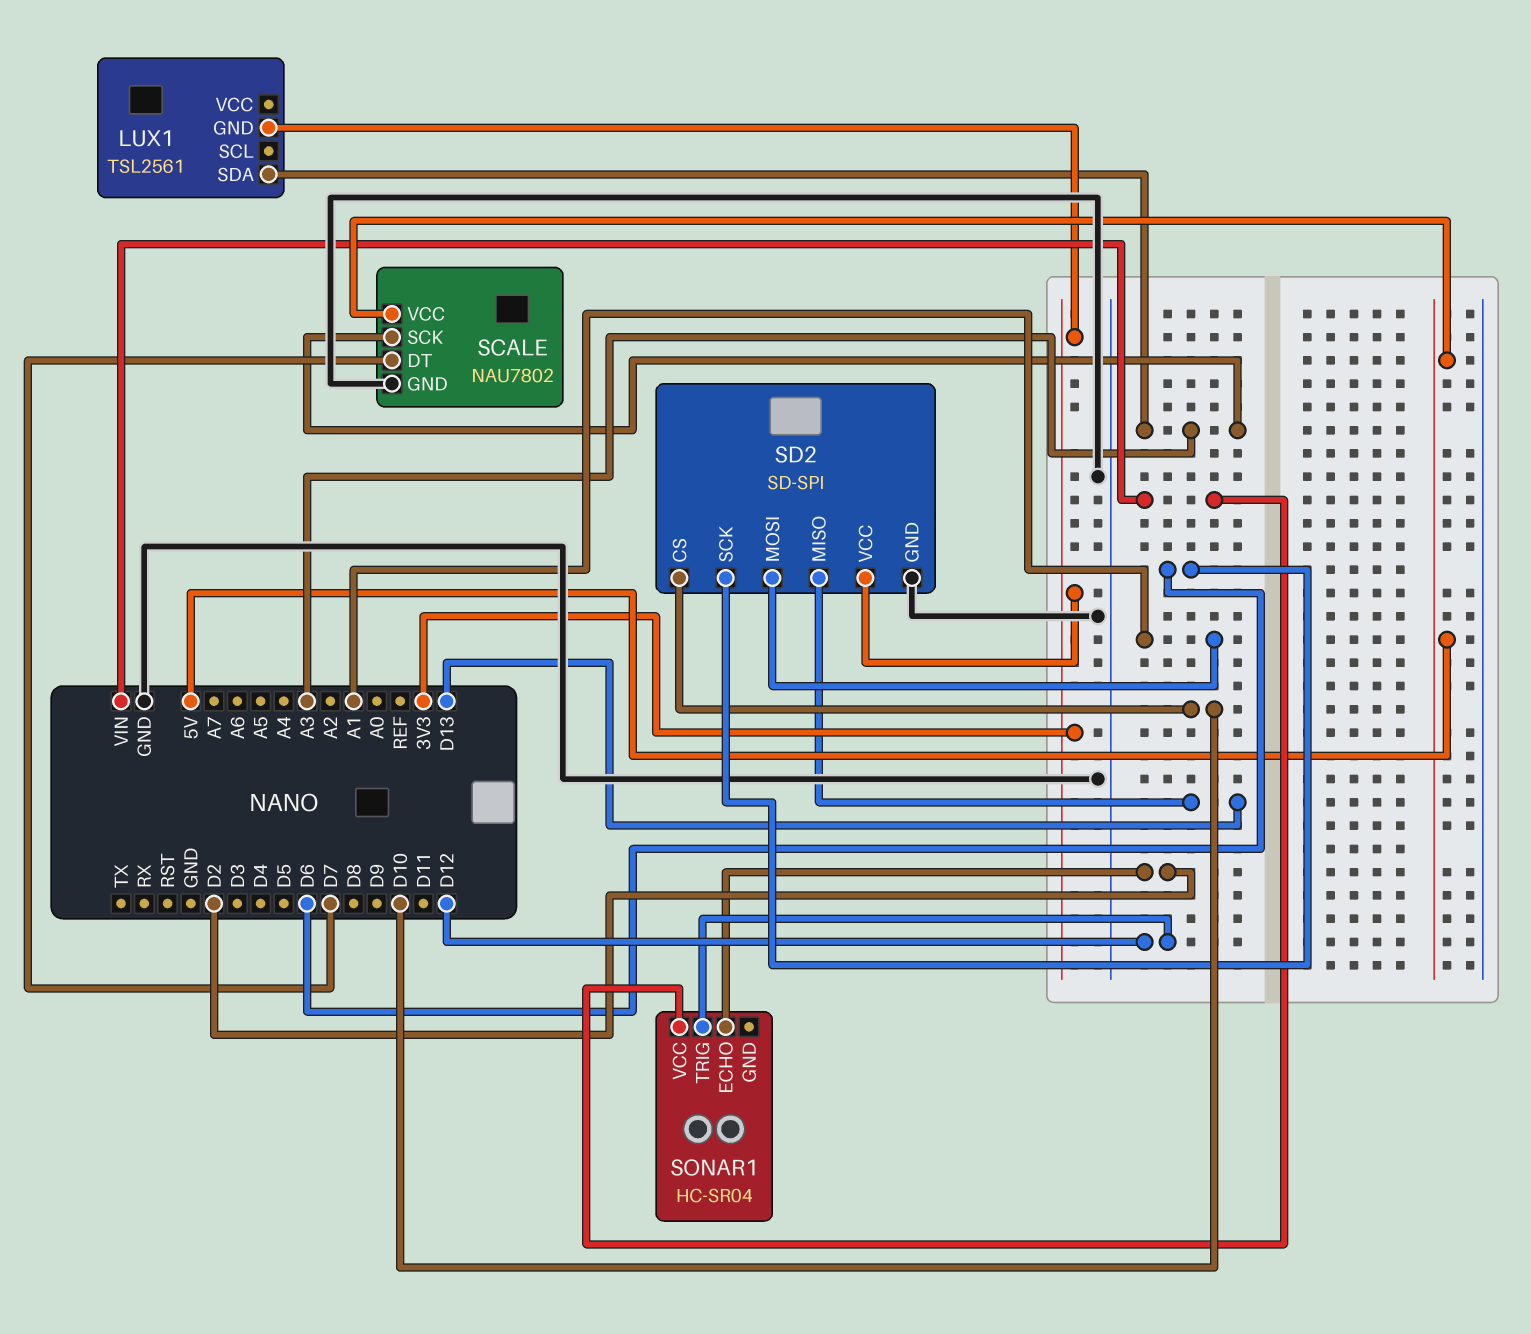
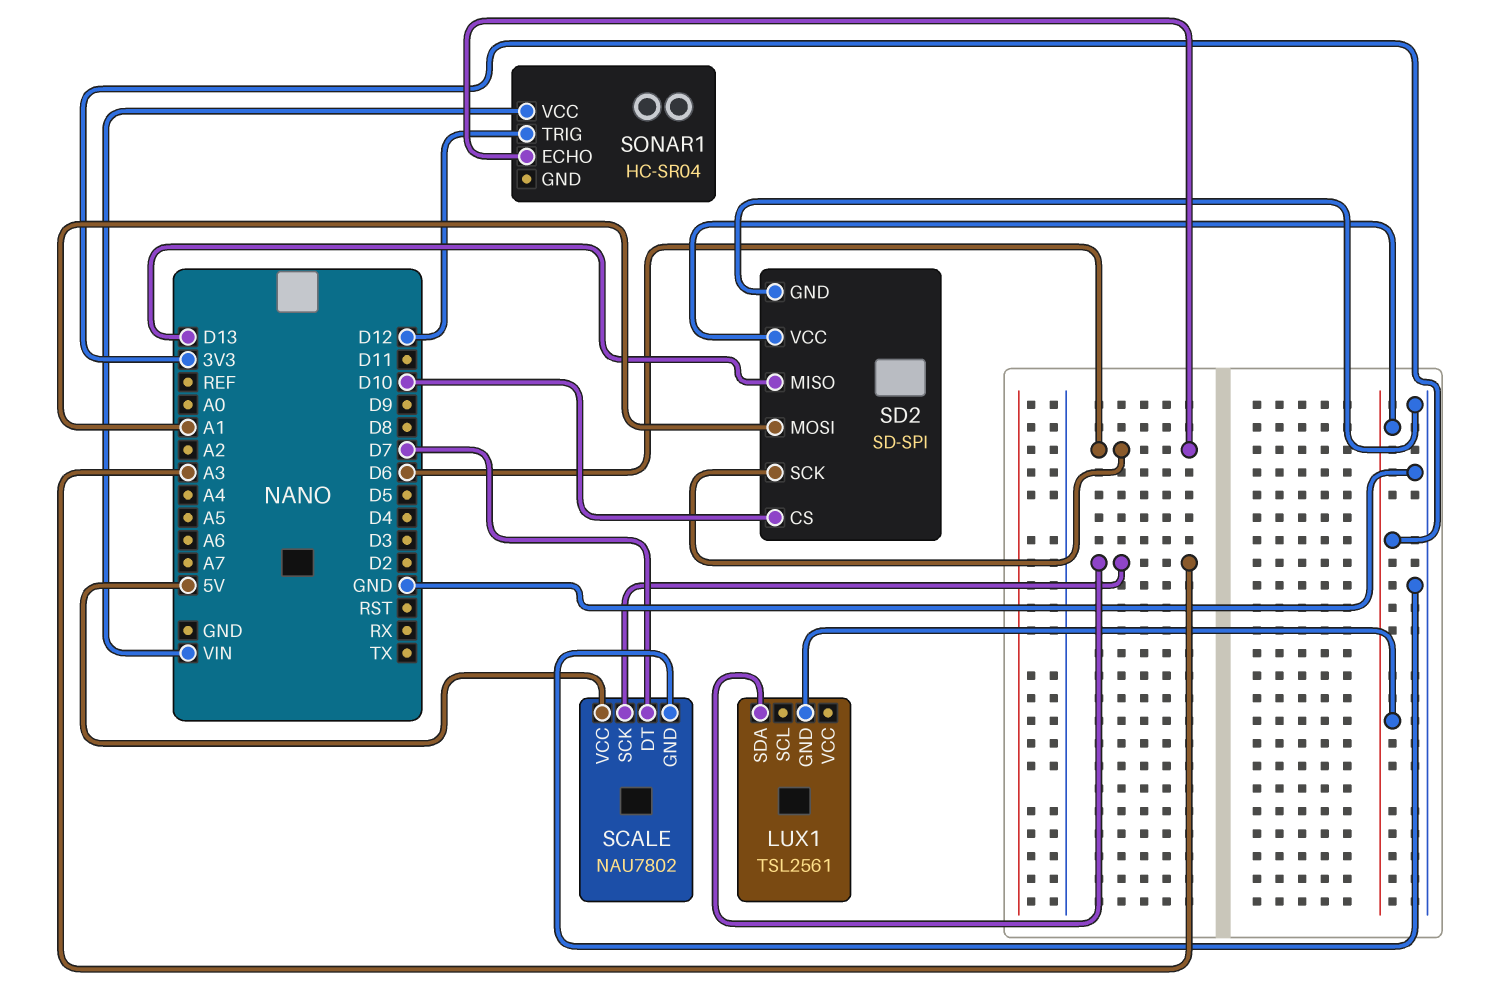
SONAR1 pin ECHO: D2 -> D6

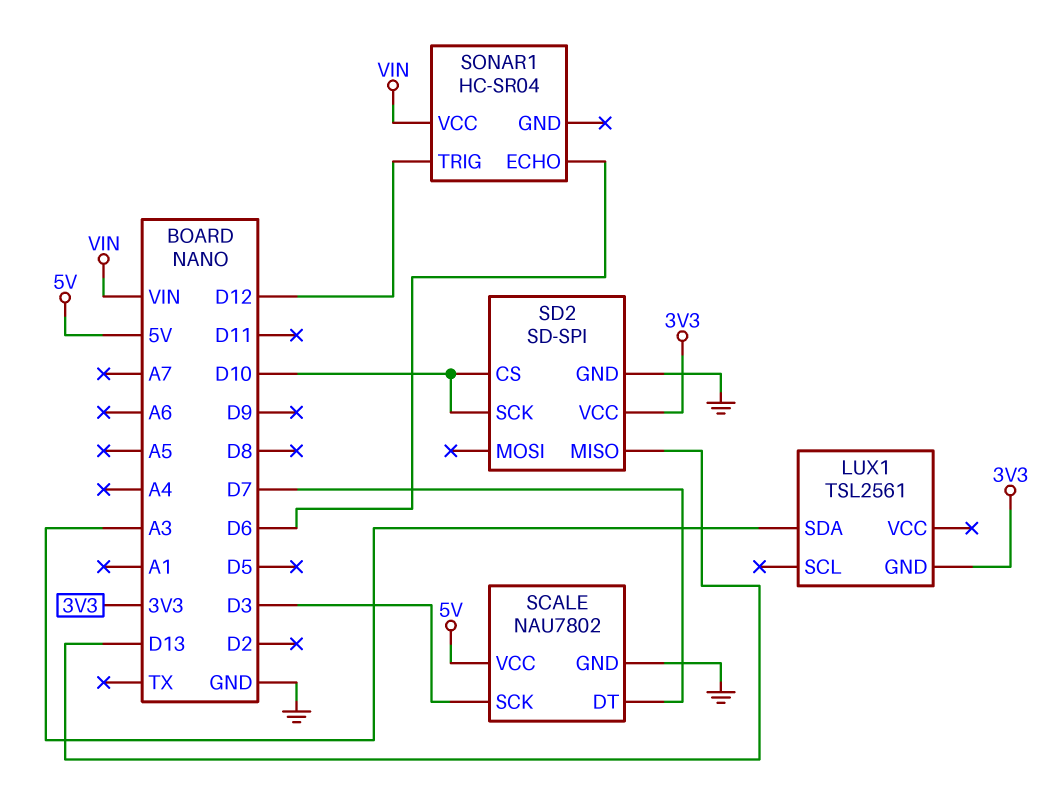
SCALE pin SCK: A3 -> D3
SD2 pin MOSI: A1 -> none
SD2 pin SCK: D6 -> D10

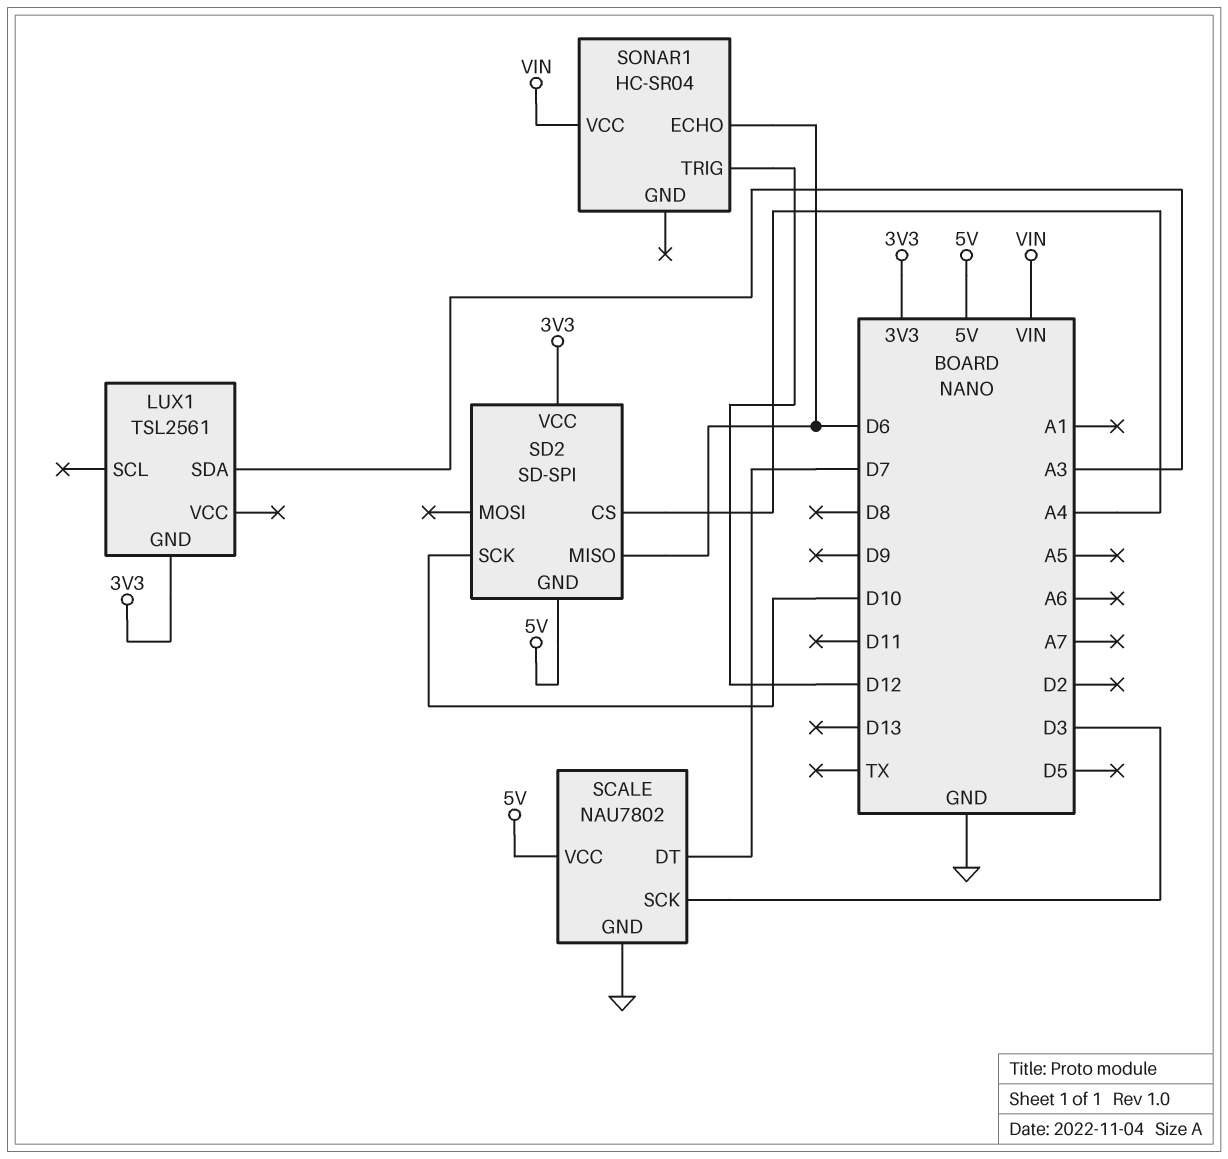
SD2 pin CS: D10 -> A4
SD2 pin GND: GND -> 5V
SD2 pin MISO: D13 -> D6

